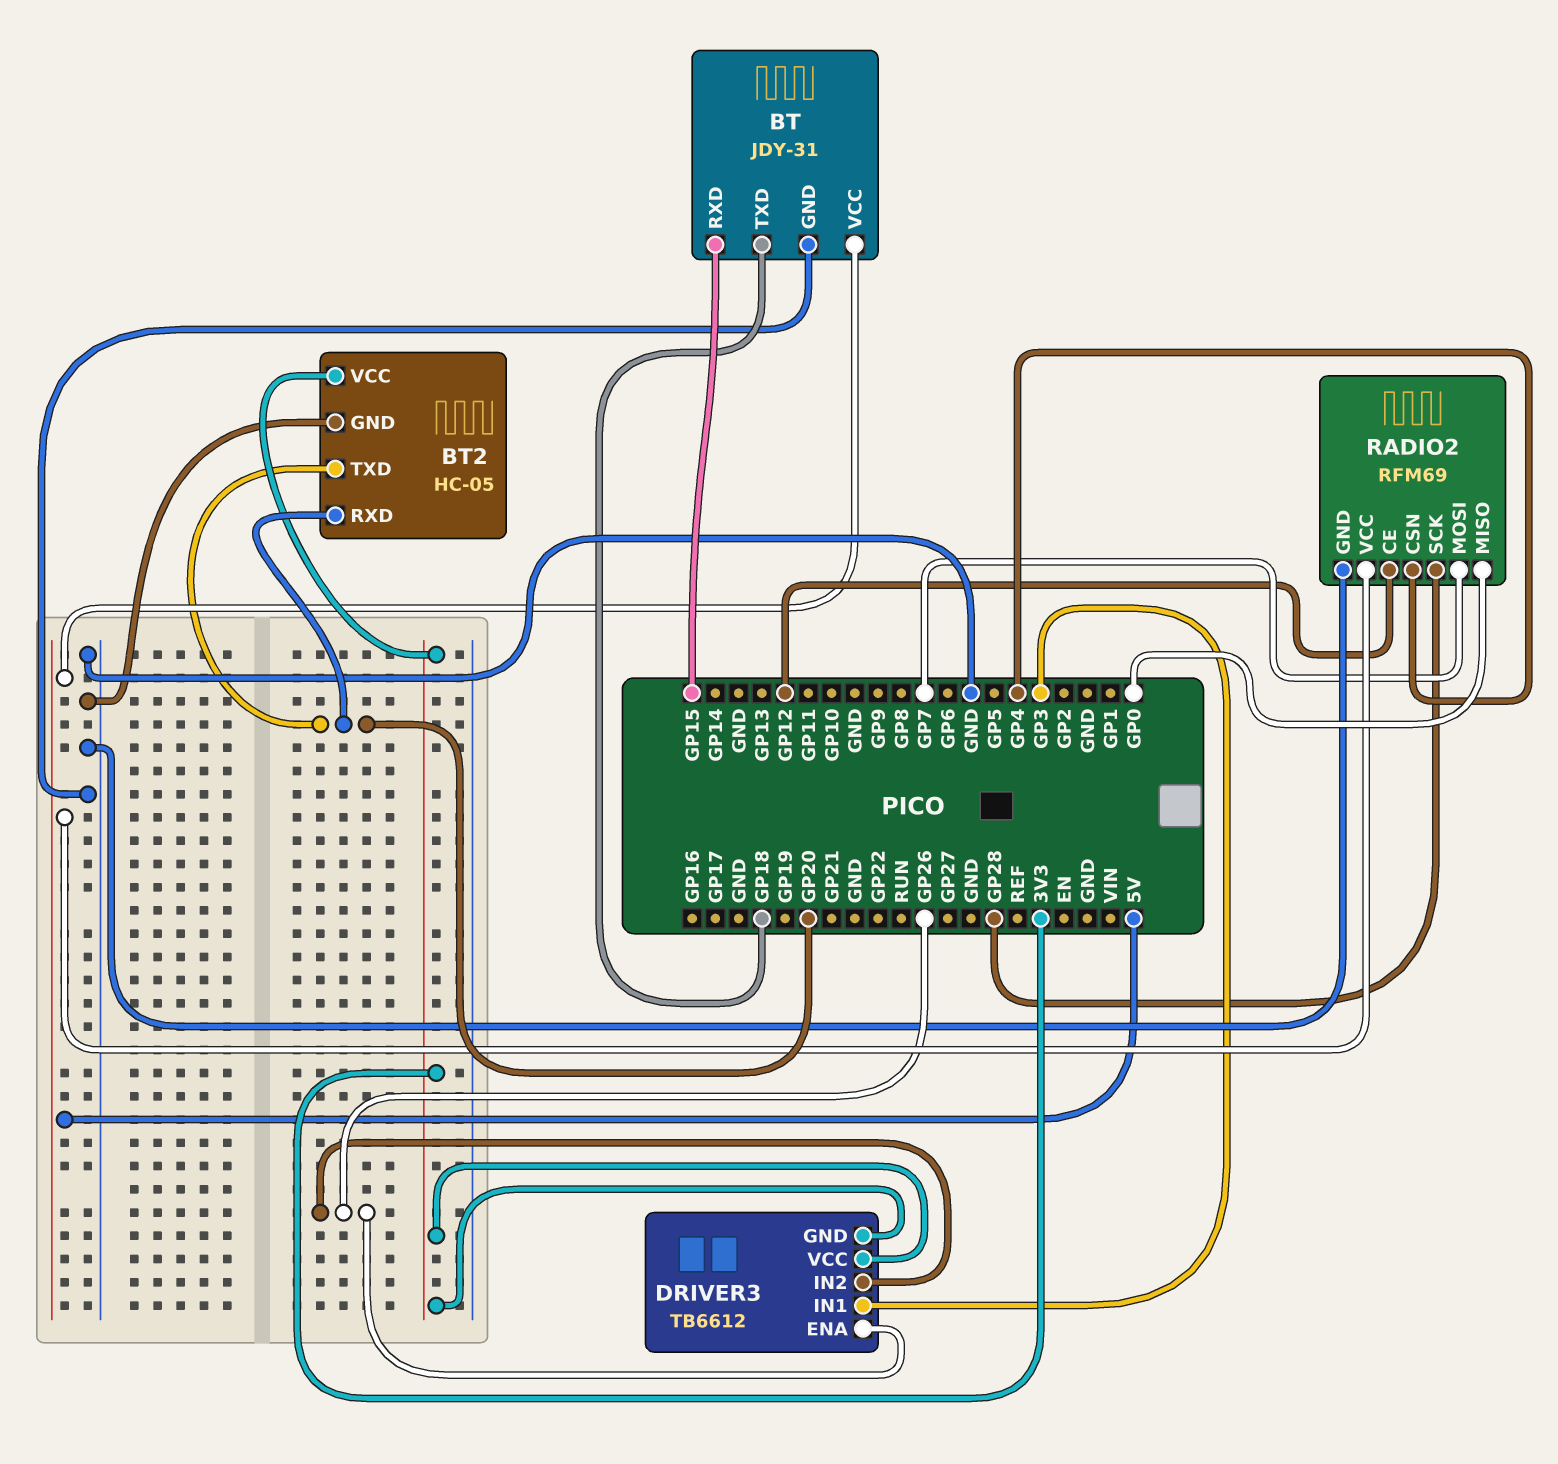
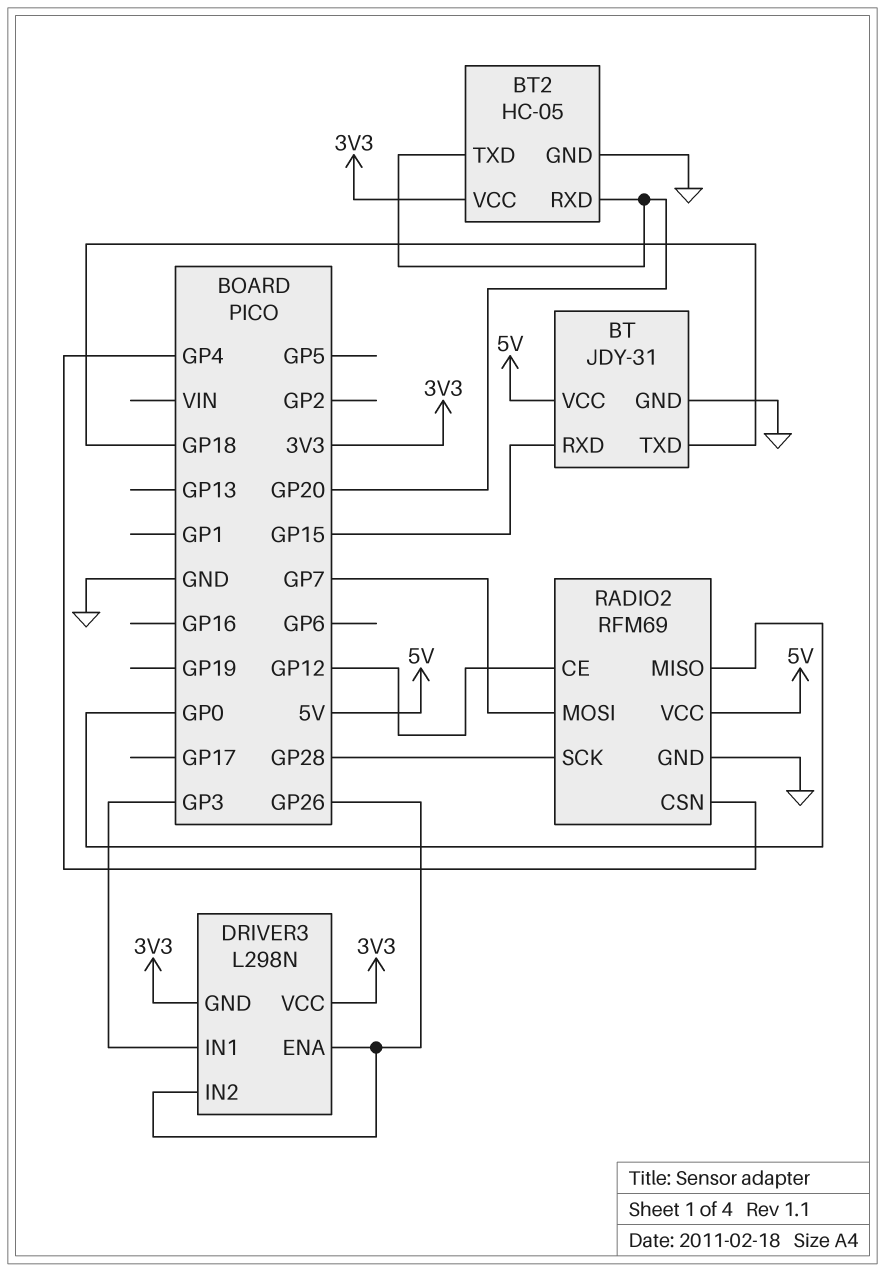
DRIVER3: TB6612 -> L298N

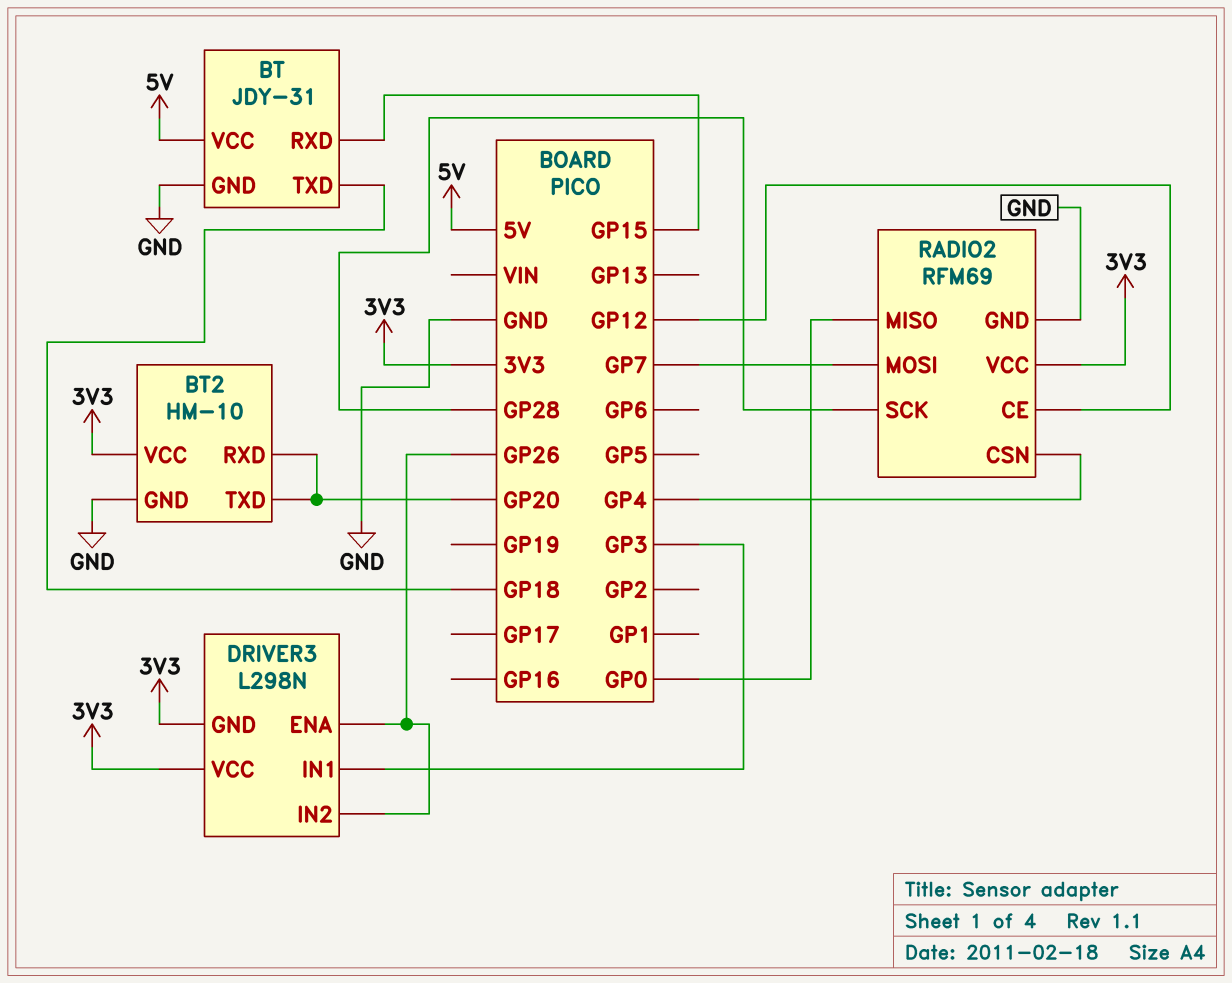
BT2: HC-05 -> HM-10
RADIO2 pin VCC: 5V -> 3V3

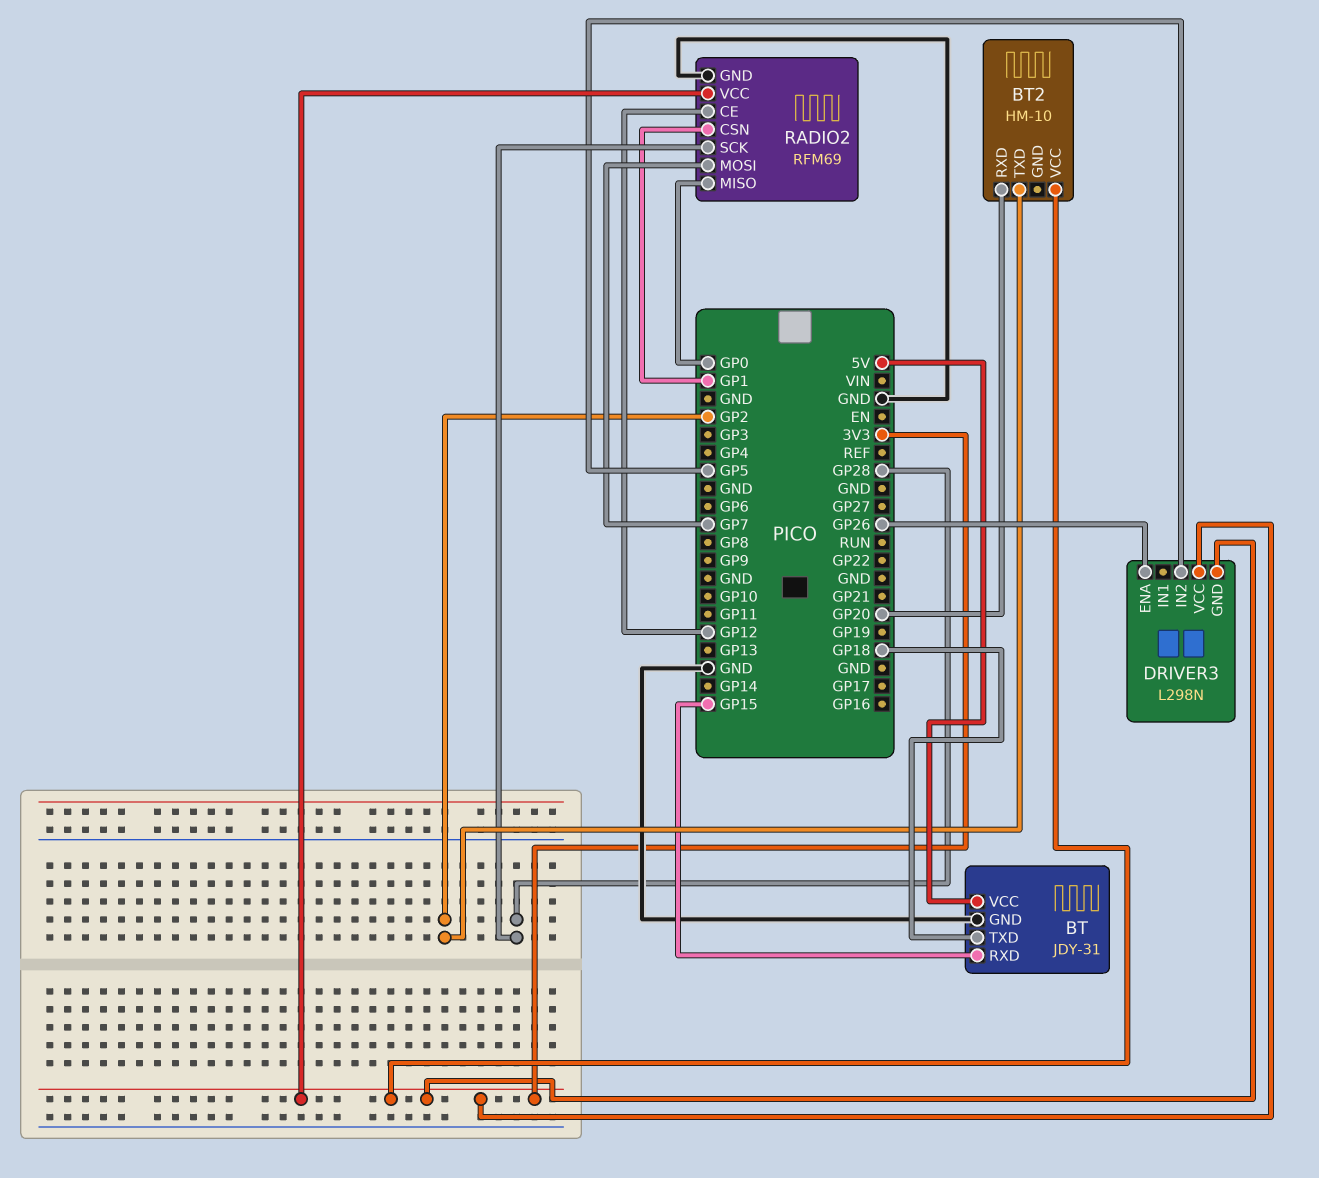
BT2 pin GND: GND -> none
BT2 pin TXD: GP20 -> GP2
DRIVER3 pin IN1: GP3 -> none
DRIVER3 pin IN2: GP26 -> GP5
RADIO2 pin CSN: GP4 -> GP1

